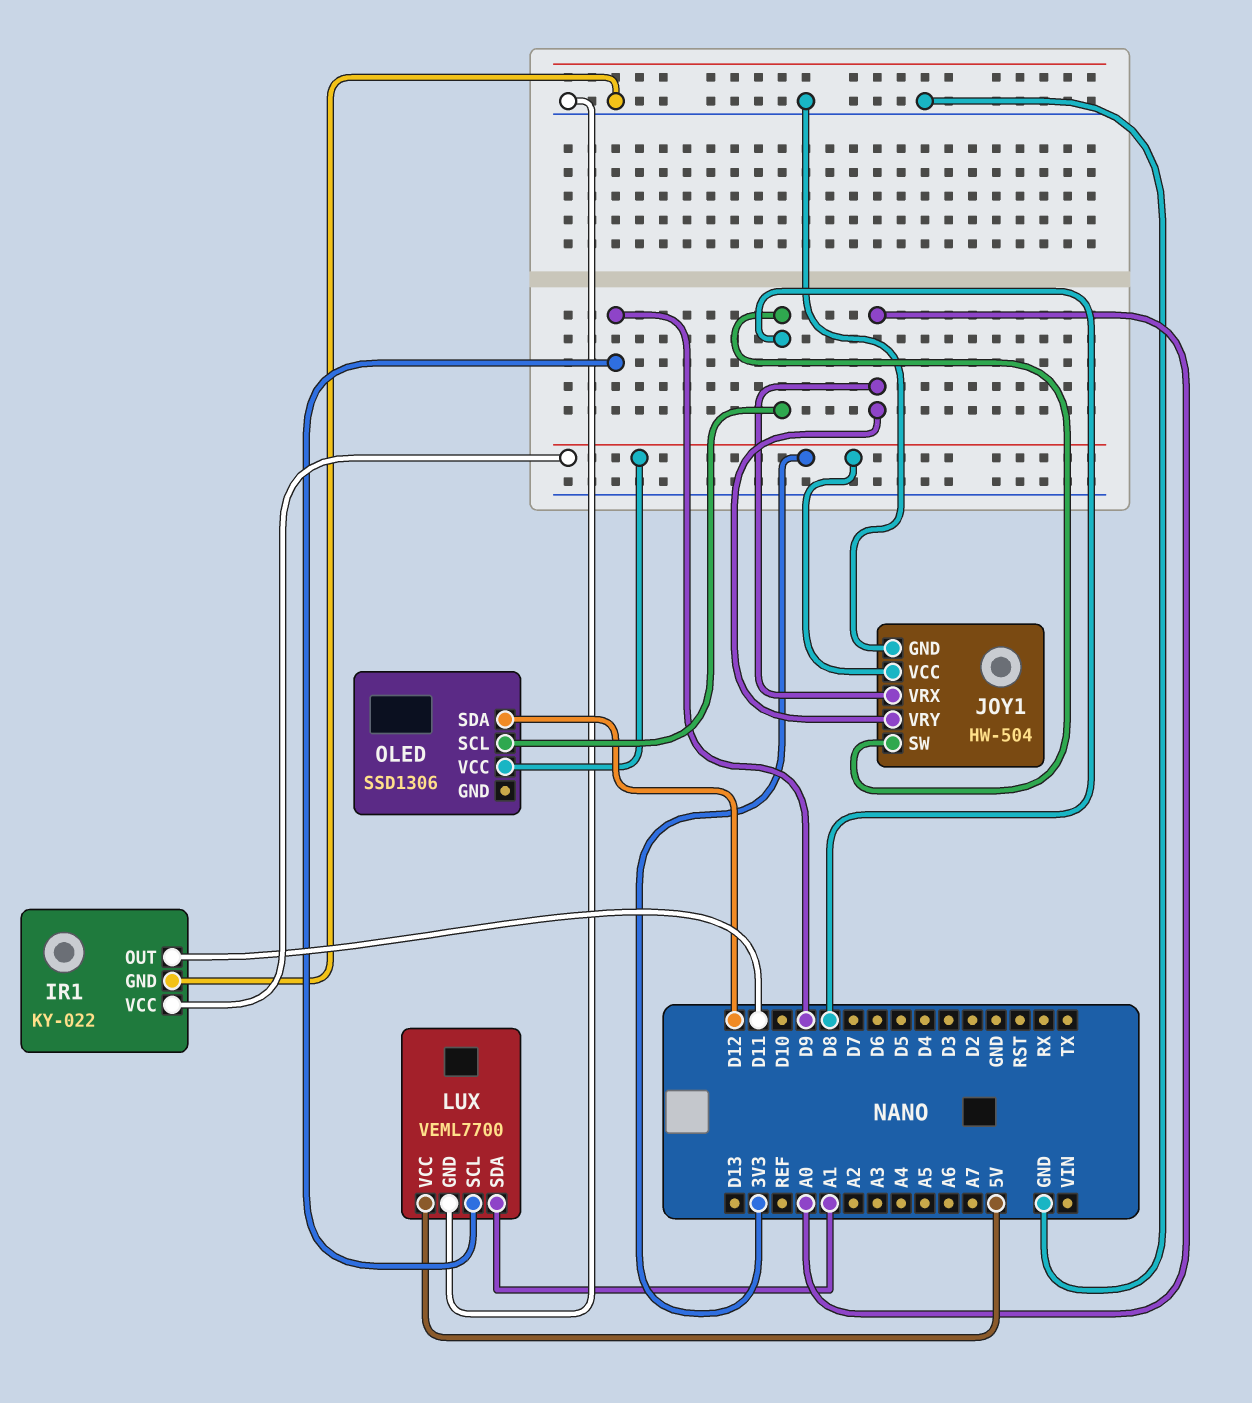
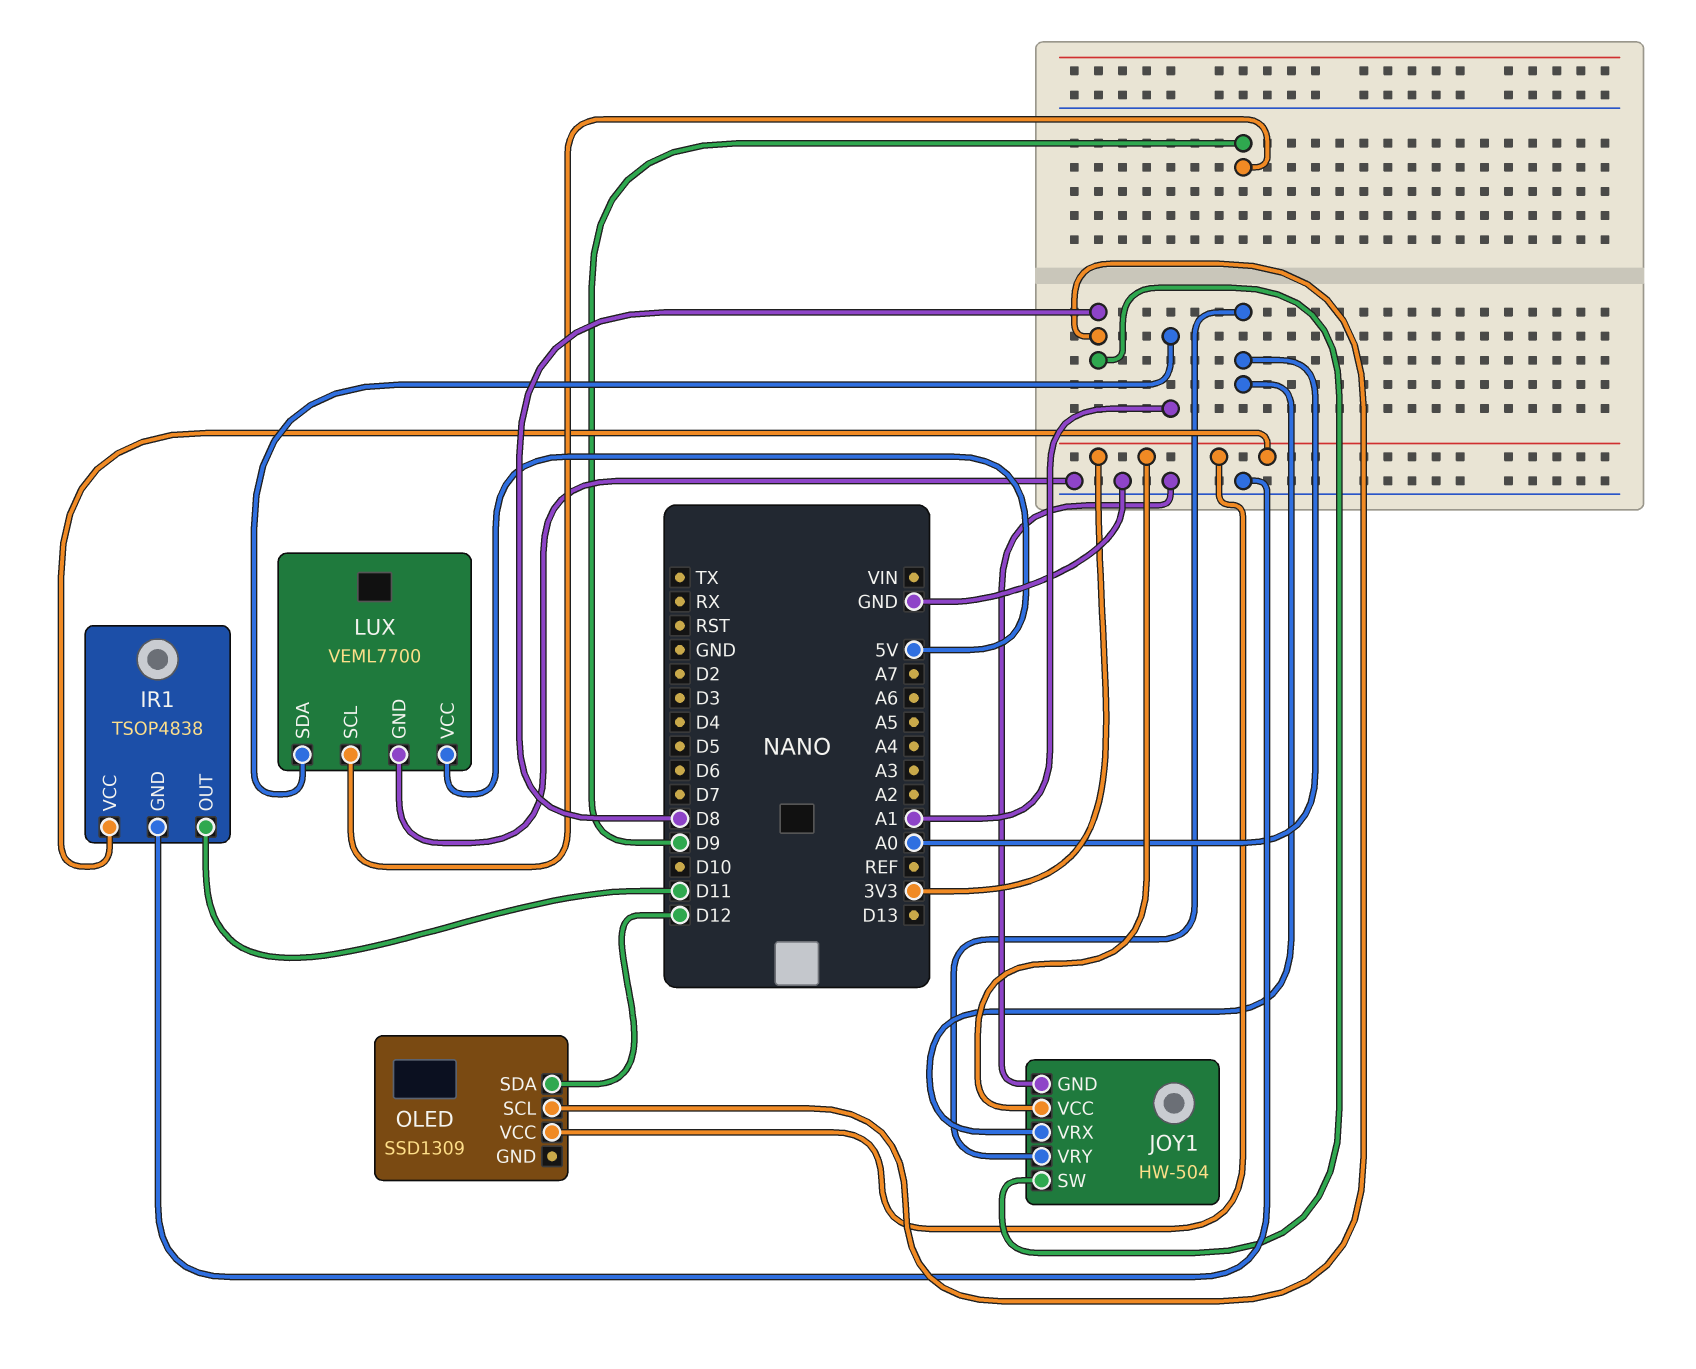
IR1: KY-022 -> TSOP4838
OLED: SSD1306 -> SSD1309

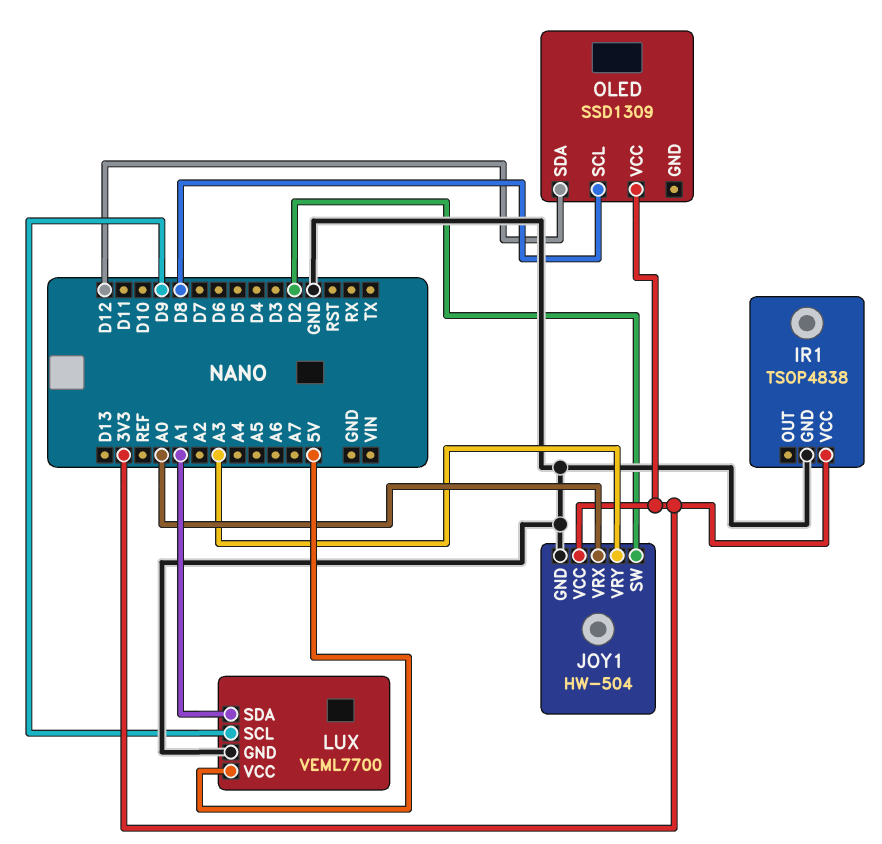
IR1 pin OUT: D11 -> none
JOY1 pin SW: D8 -> D2
JOY1 pin VRY: A0 -> A3

